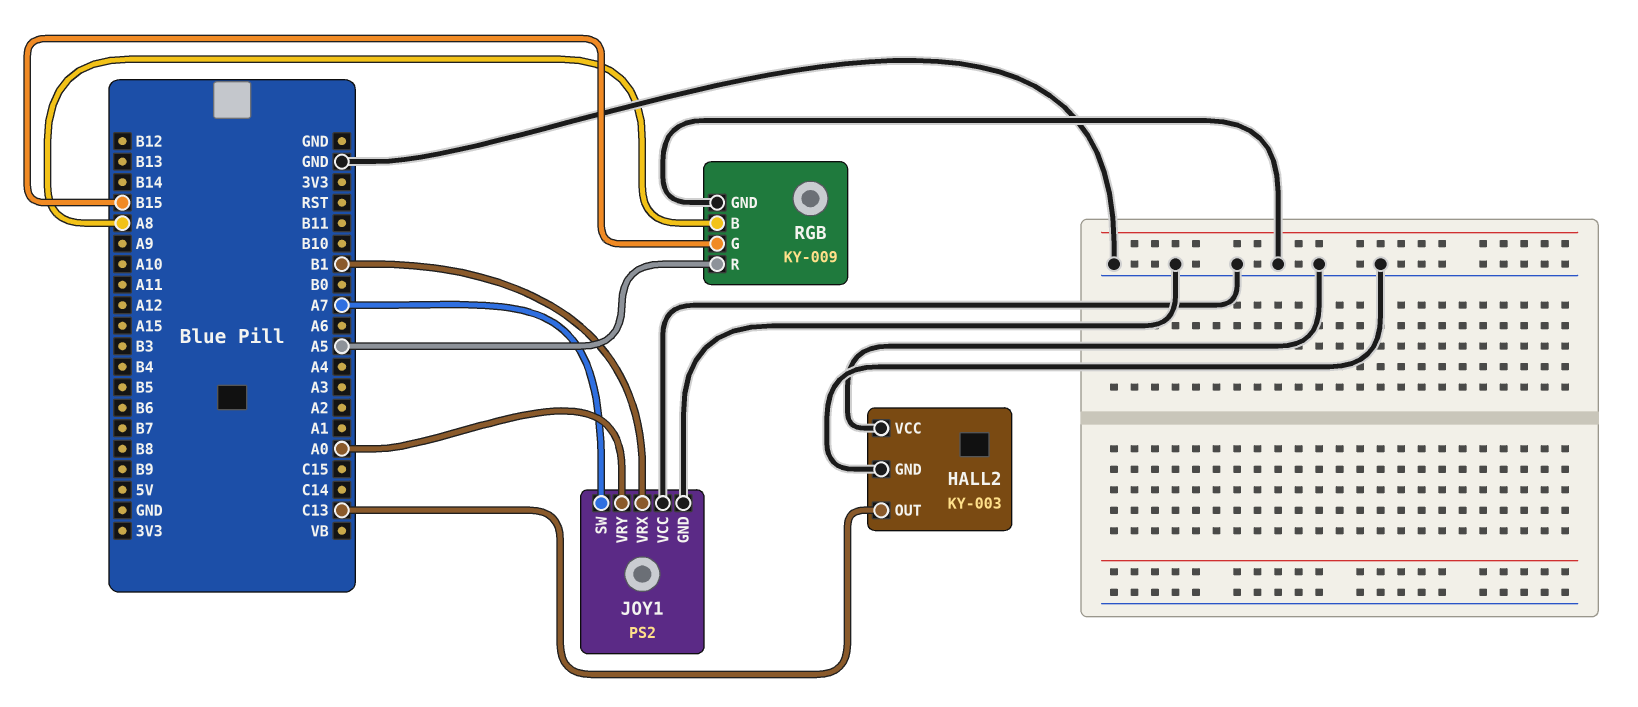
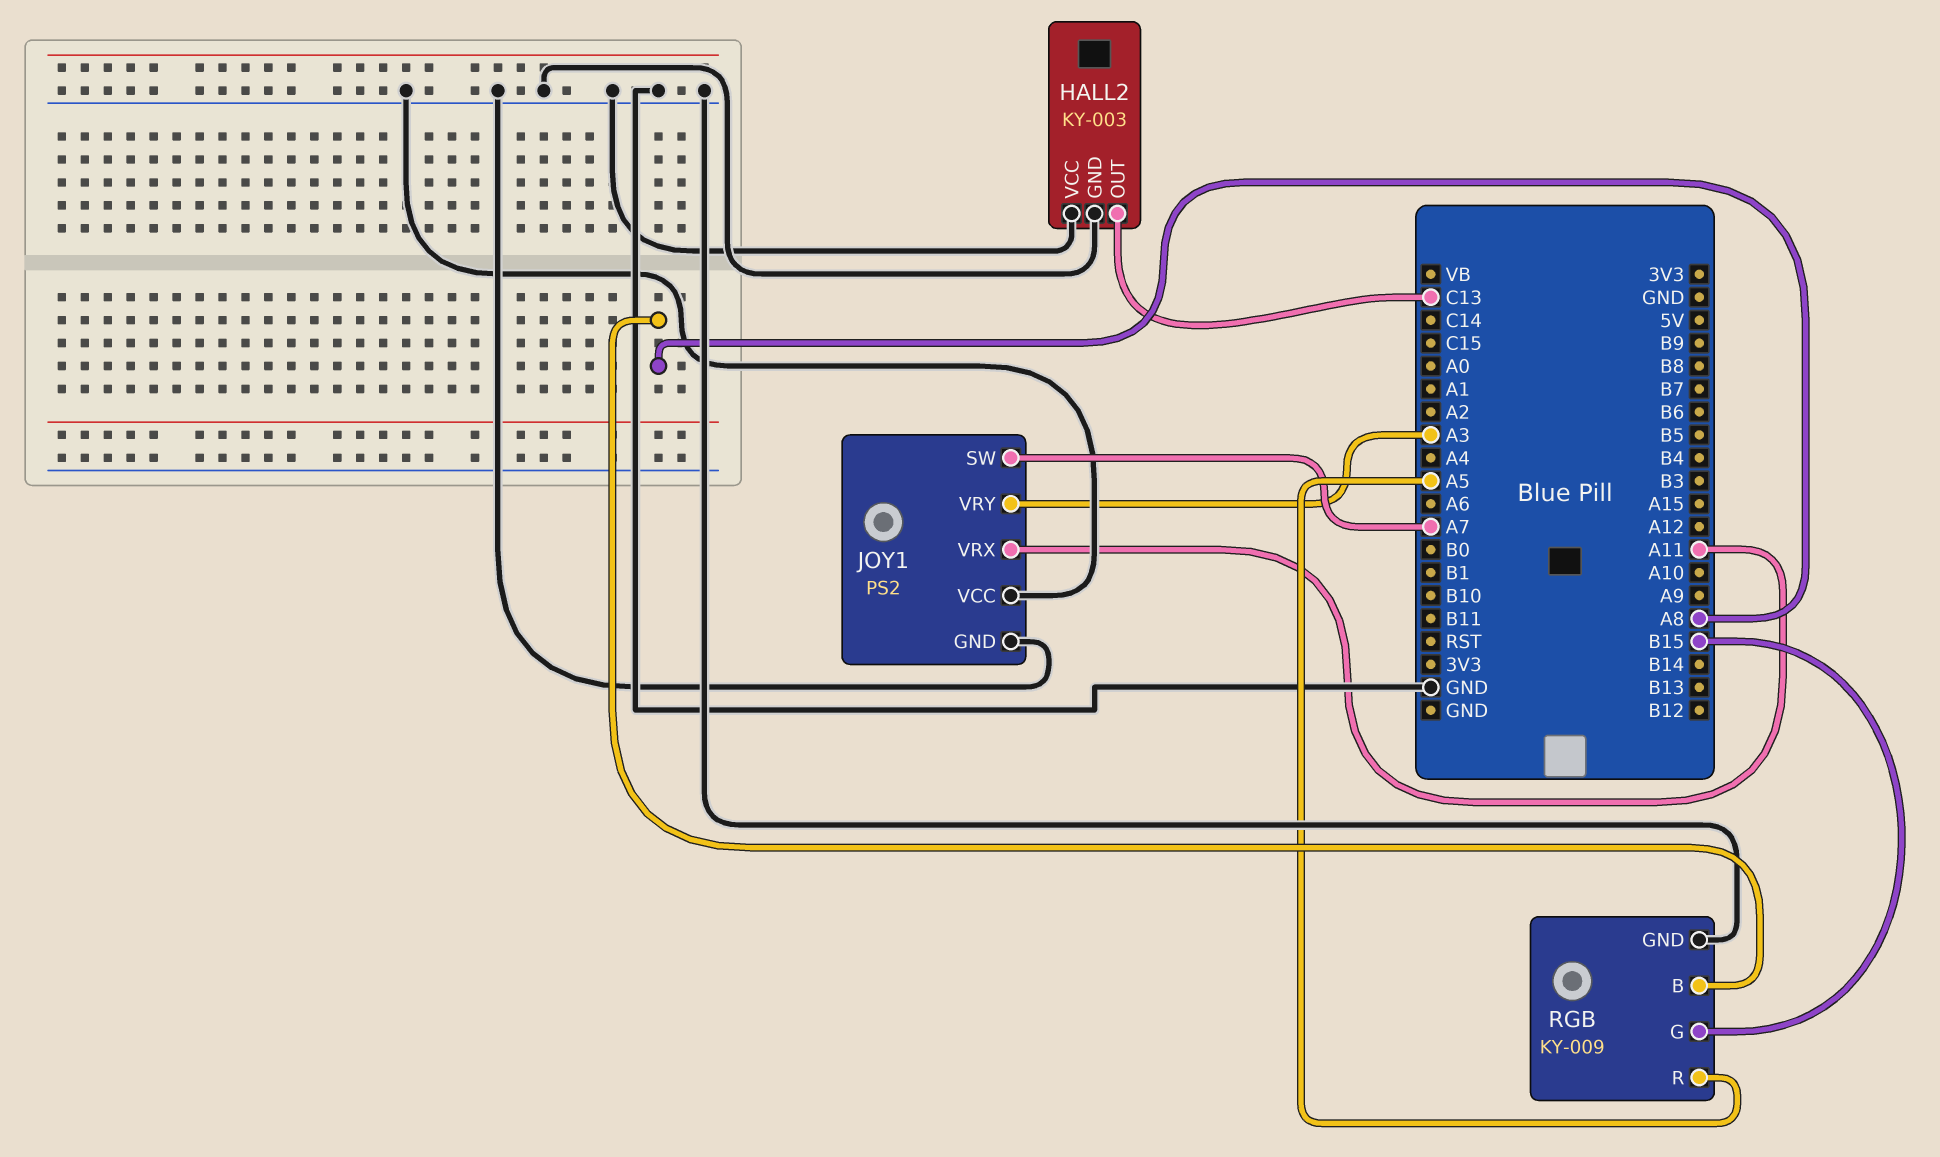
JOY1 pin VRX: B1 -> A11
JOY1 pin VRY: A0 -> A3

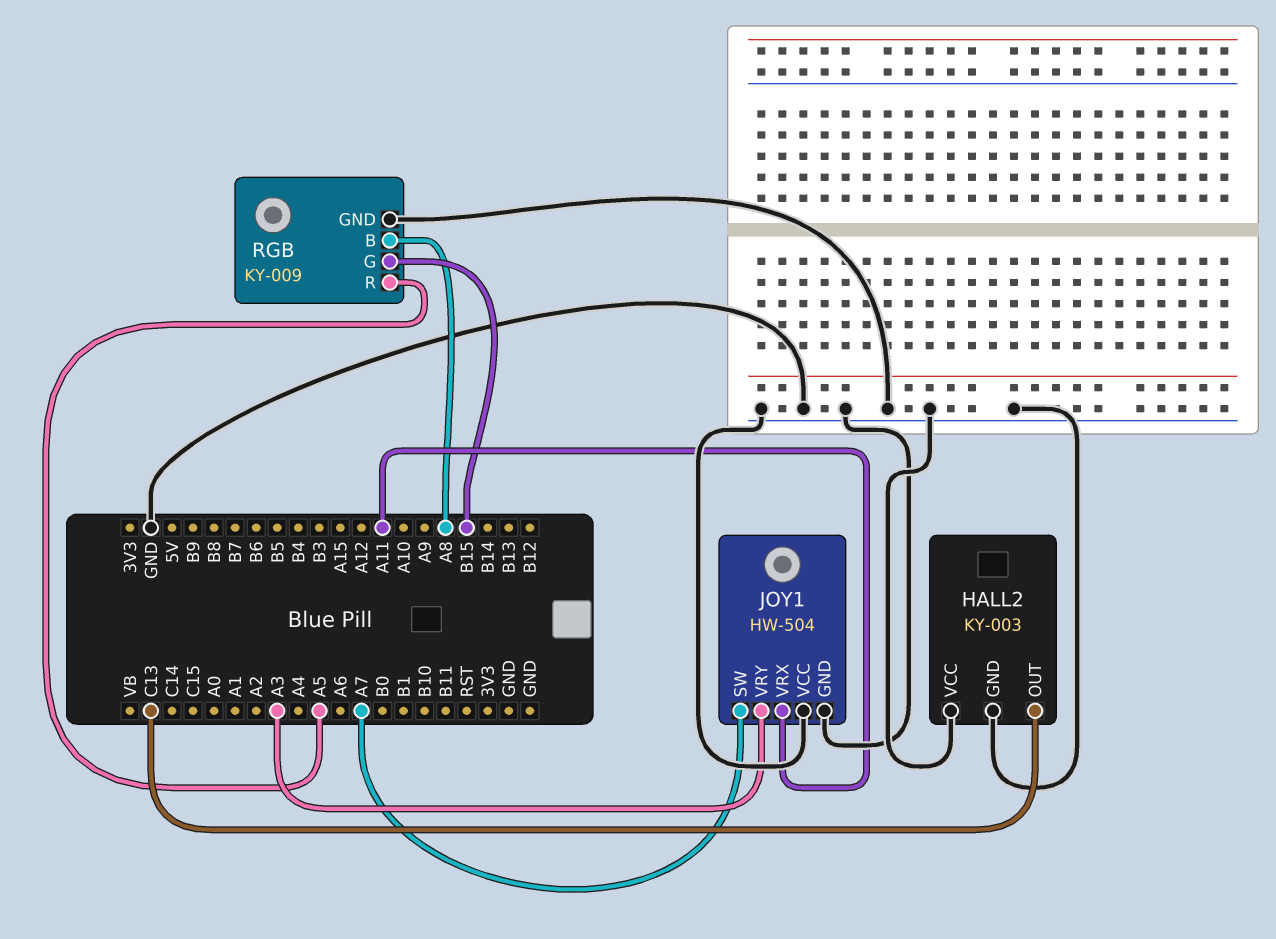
JOY1: PS2 -> HW-504

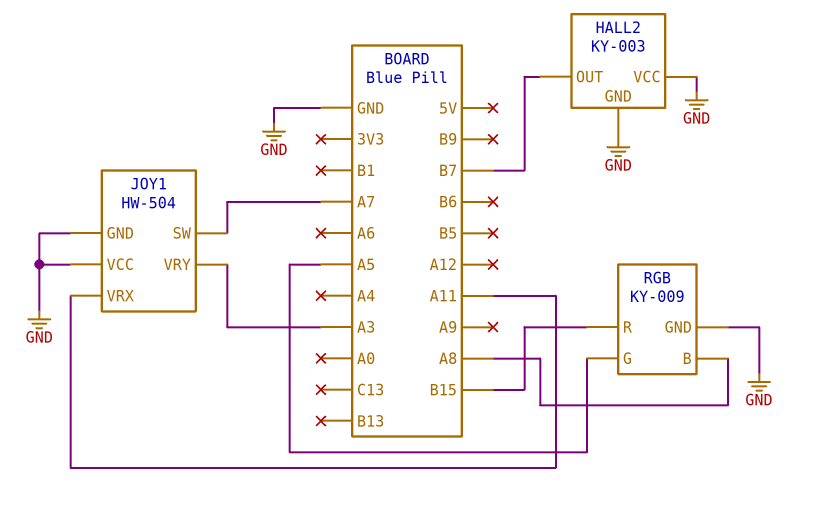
HALL2 pin OUT: C13 -> B7
RGB pin G: B15 -> A5
RGB pin R: A5 -> B15

